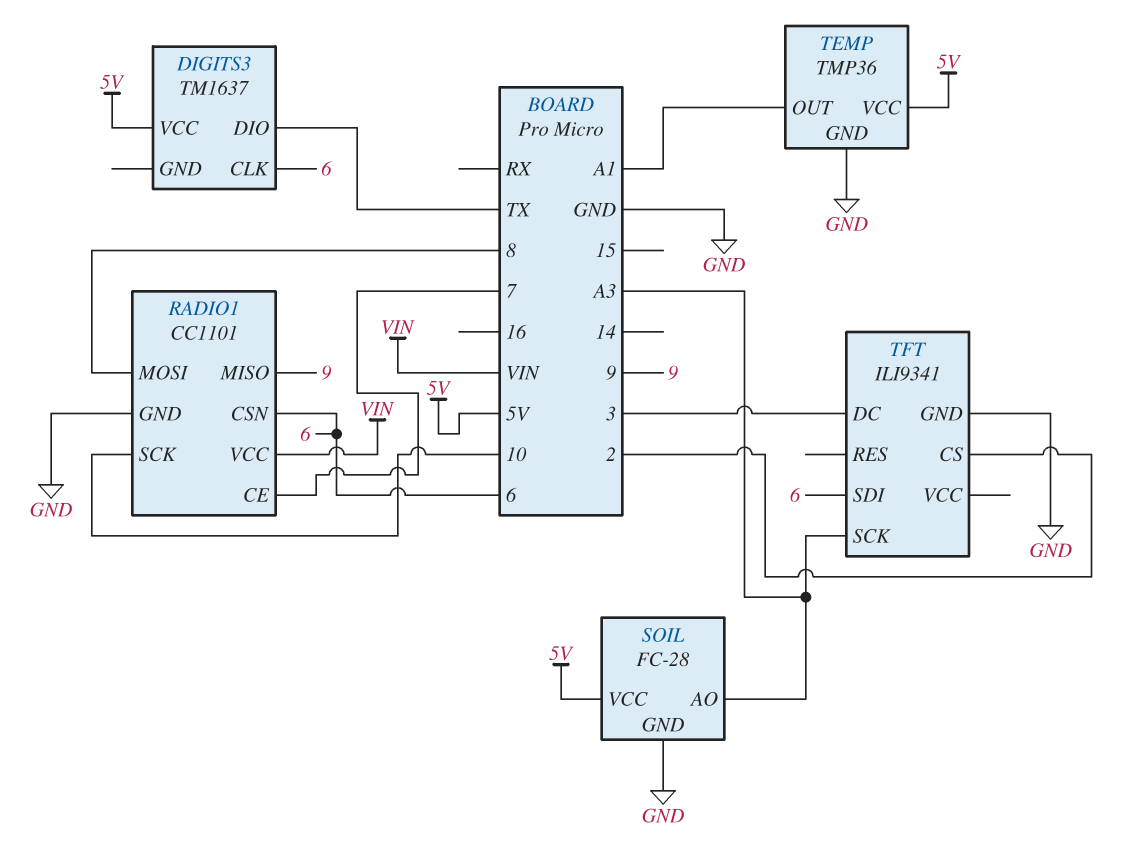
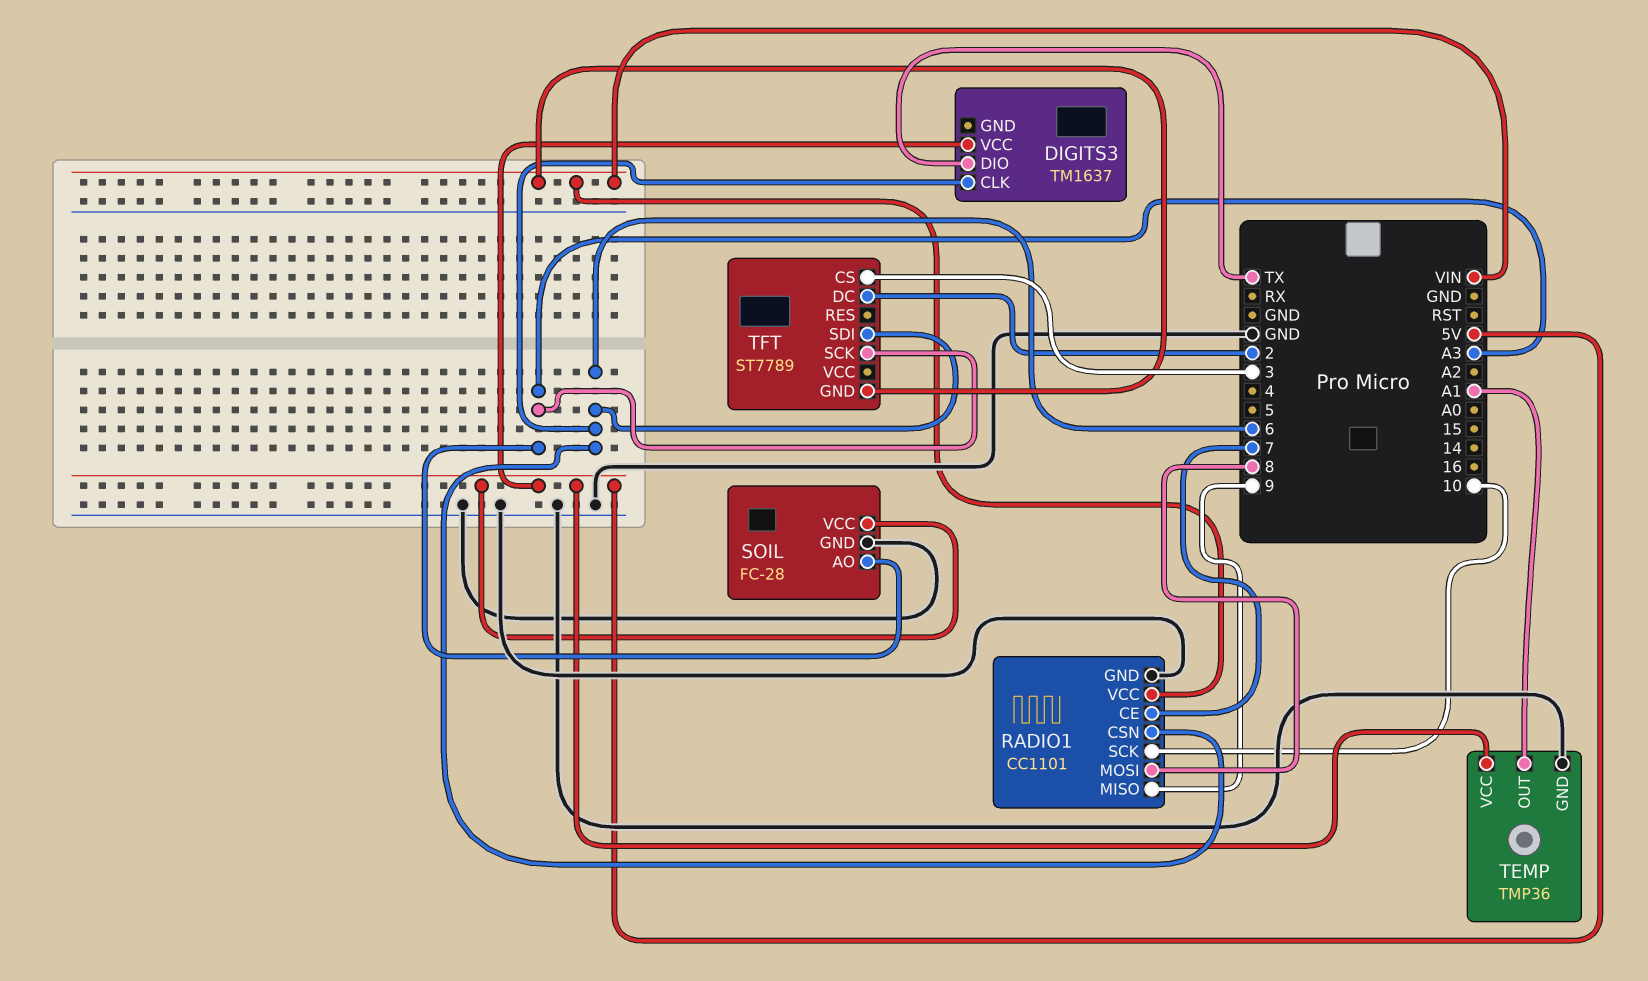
TFT: ILI9341 -> ST7789
TFT pin CS: 2 -> 3
TFT pin DC: 3 -> 2
TFT pin GND: GND -> VIN

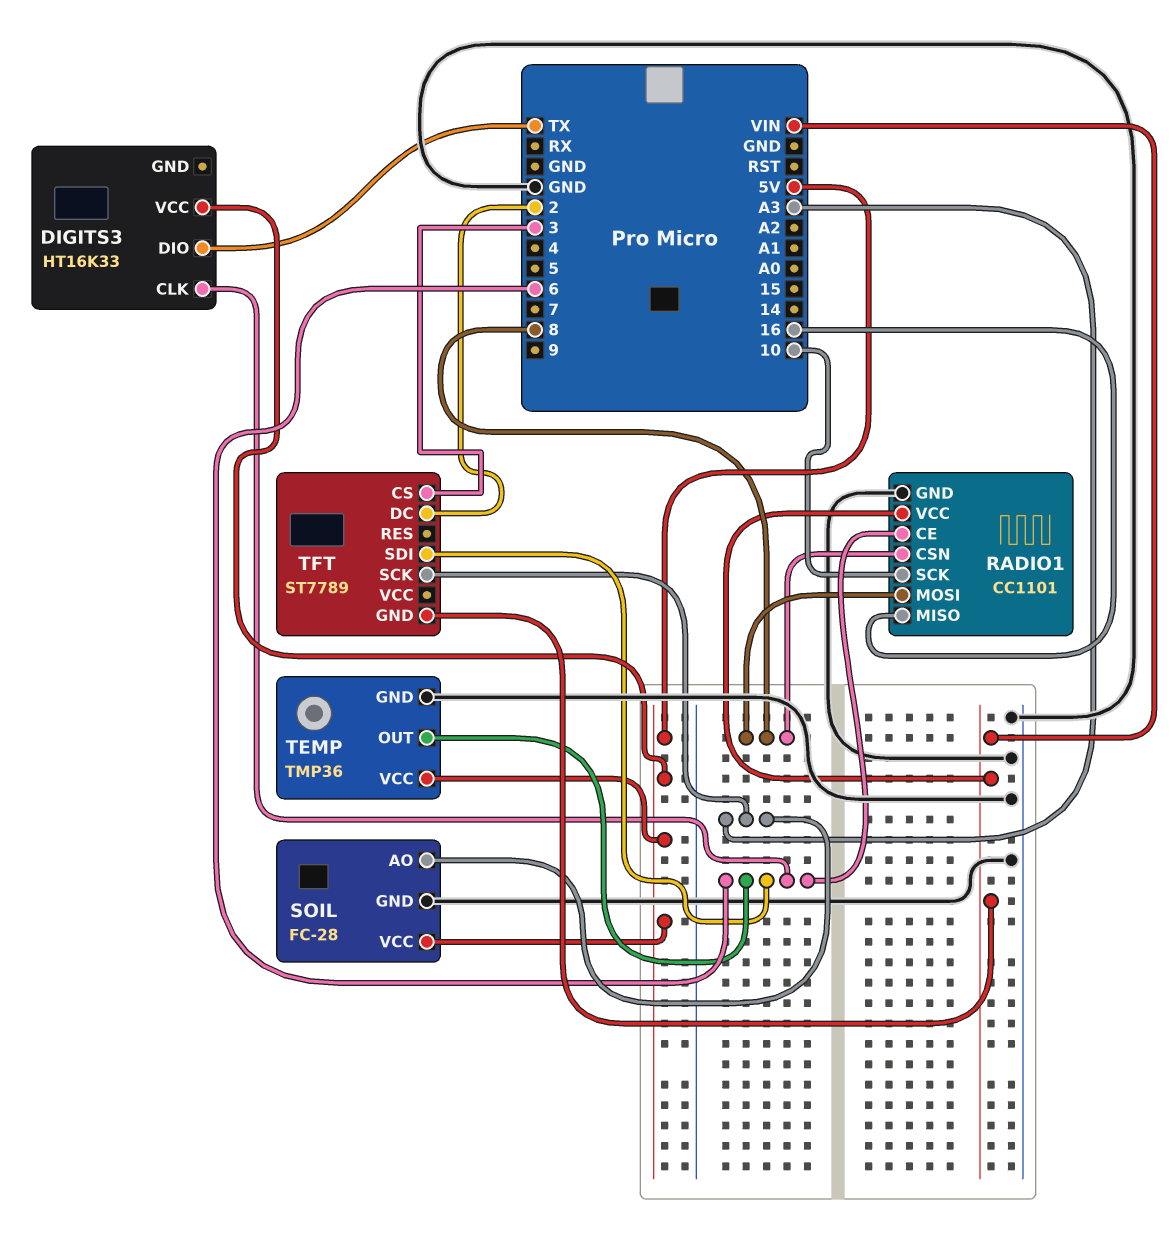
DIGITS3: TM1637 -> HT16K33
RADIO1 pin CE: 7 -> 6
RADIO1 pin CSN: 6 -> 8
RADIO1 pin MISO: 9 -> 16
TEMP pin OUT: A1 -> 6

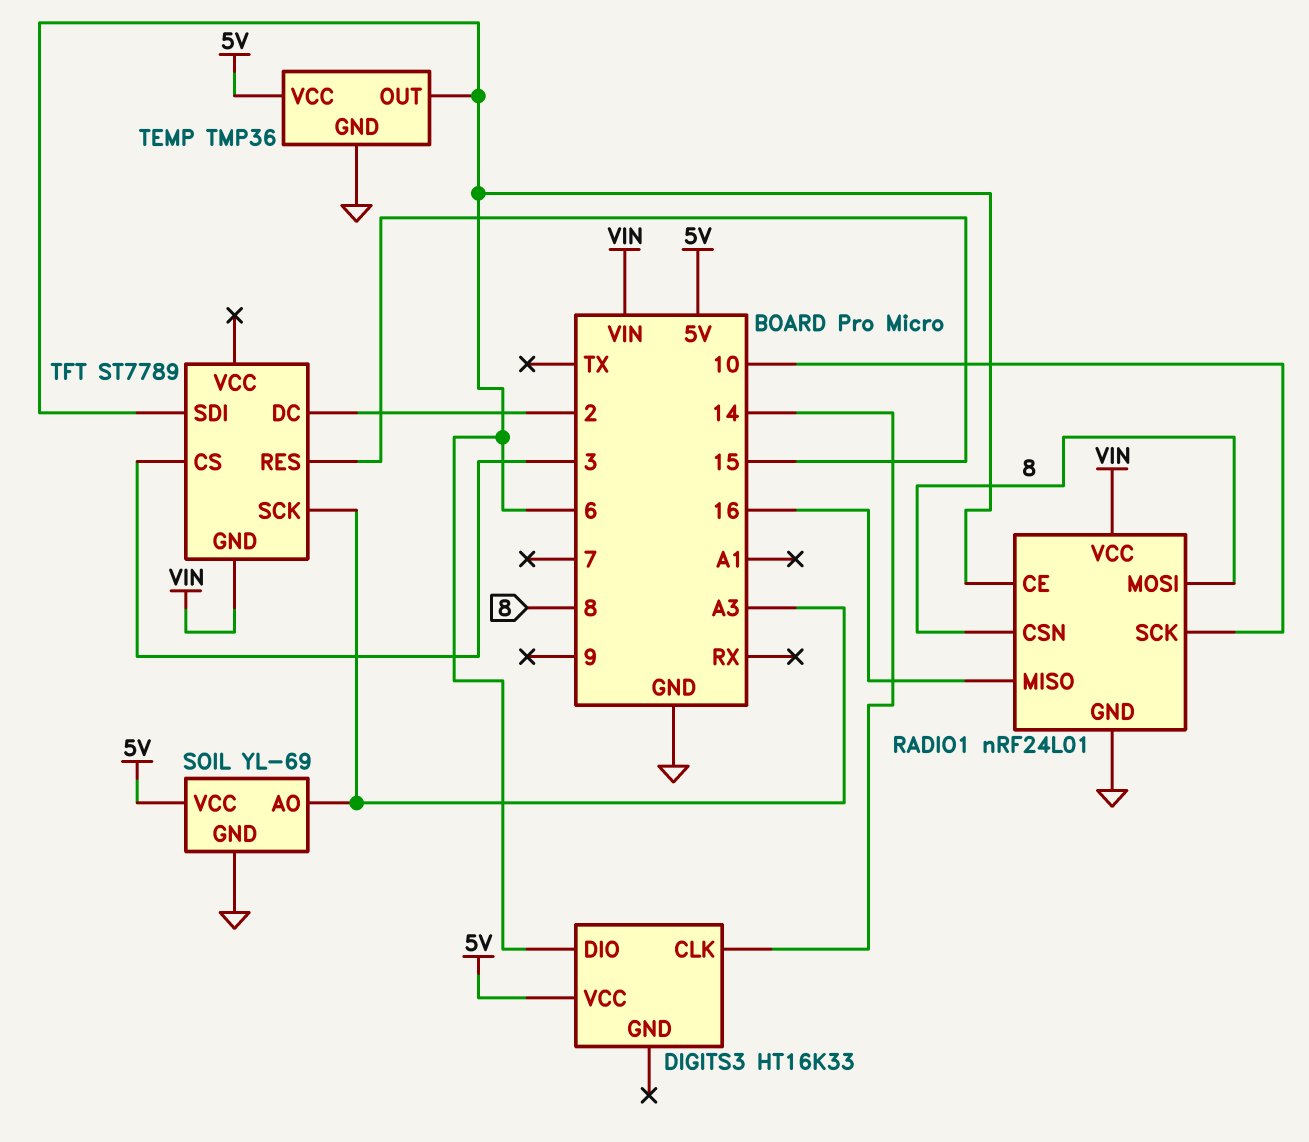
DIGITS3 pin CLK: 6 -> 14
DIGITS3 pin DIO: TX -> 6
RADIO1: CC1101 -> nRF24L01
SOIL: FC-28 -> YL-69
TFT pin RES: none -> 15

